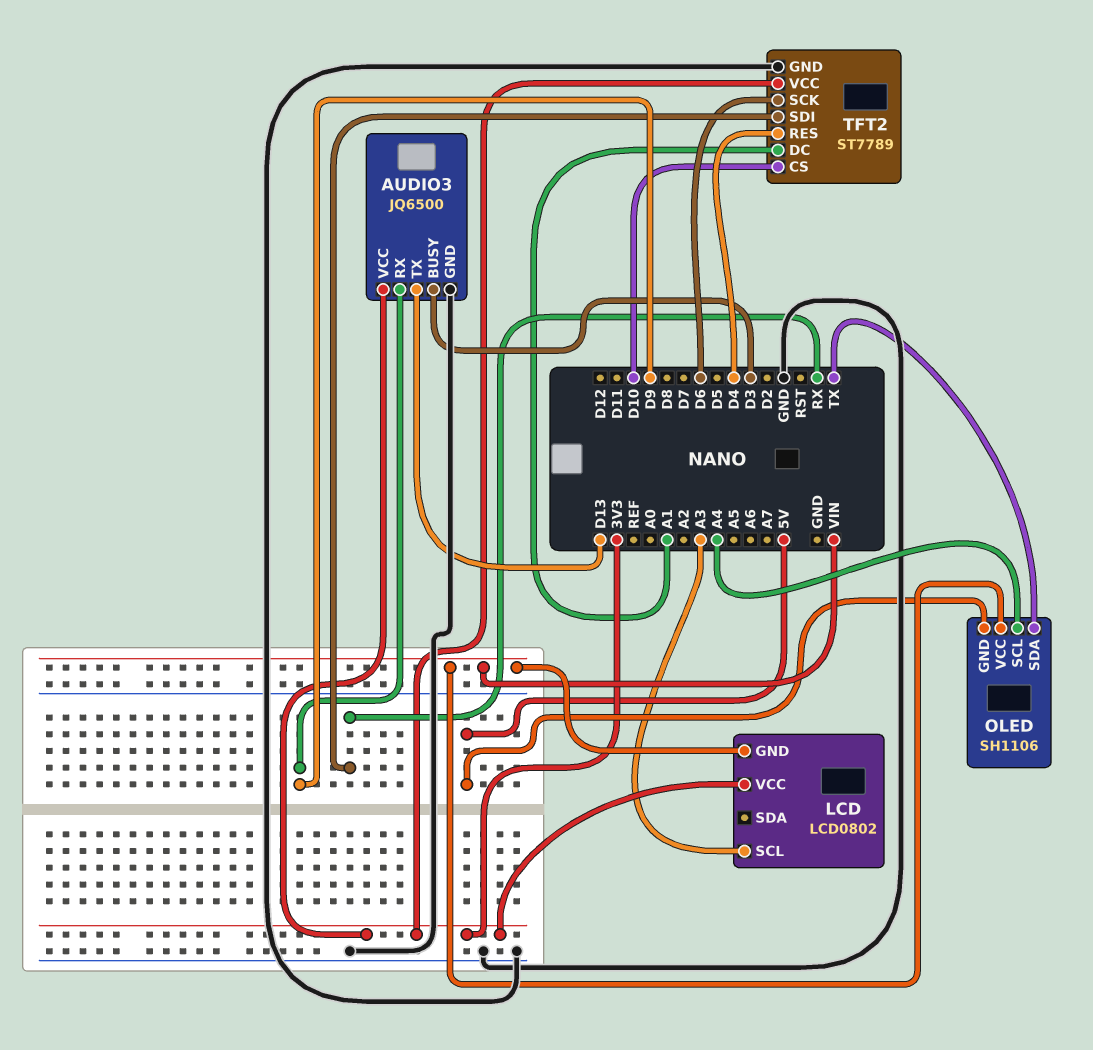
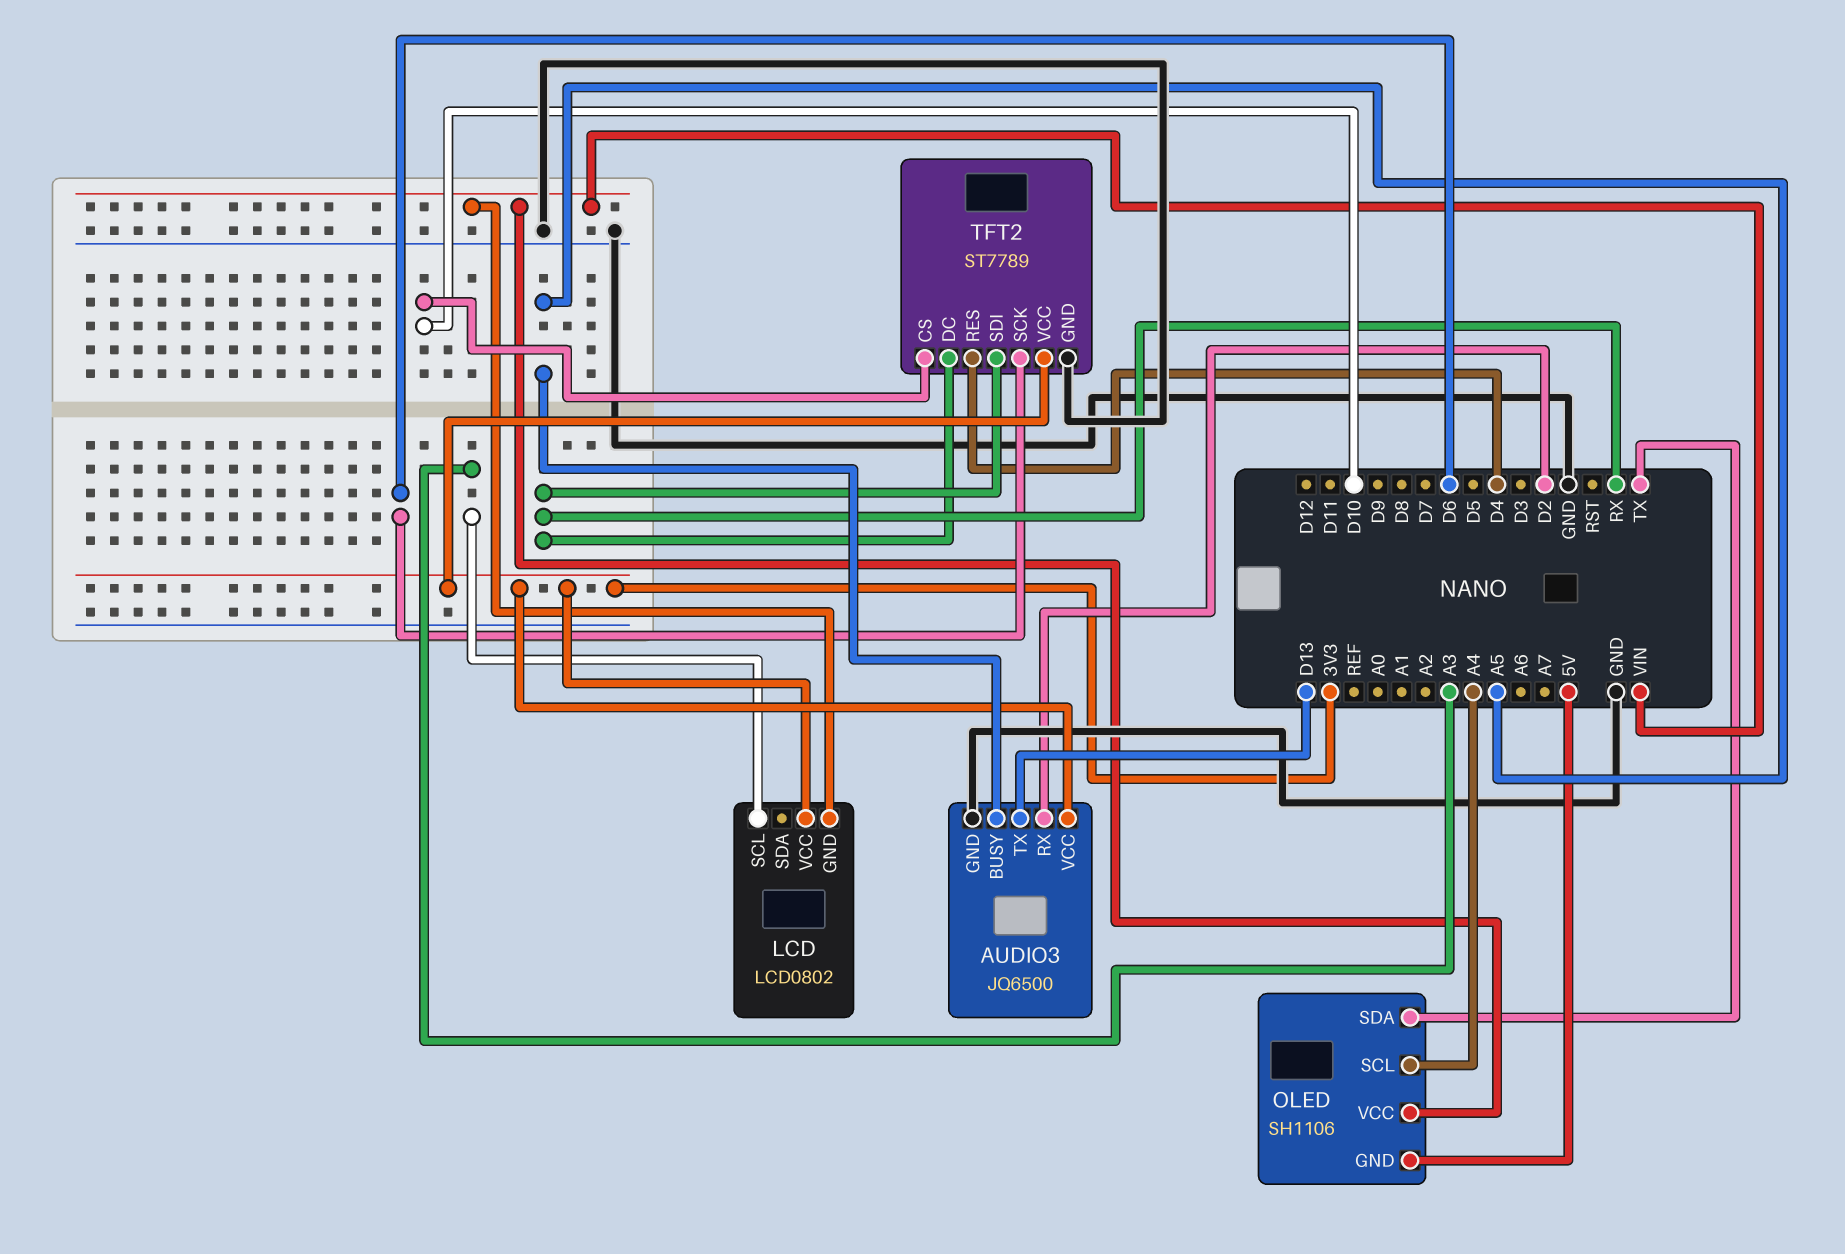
AUDIO3 pin BUSY: D3 -> A5
AUDIO3 pin RX: D9 -> D2
TFT2 pin DC: A1 -> RX

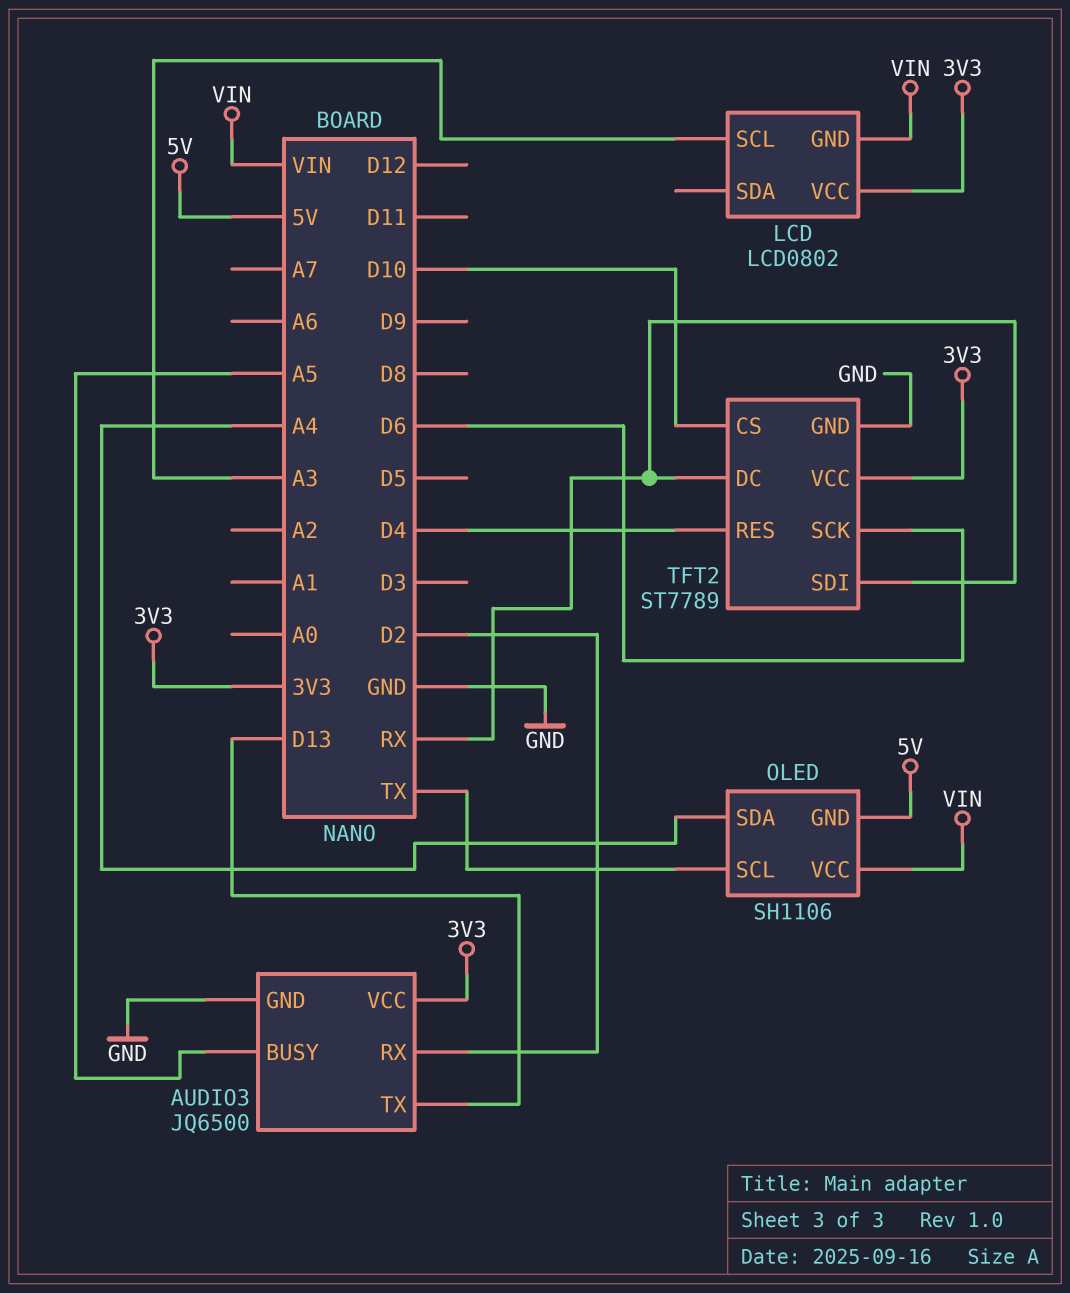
OLED pin SCL: A4 -> TX
OLED pin SDA: TX -> A4

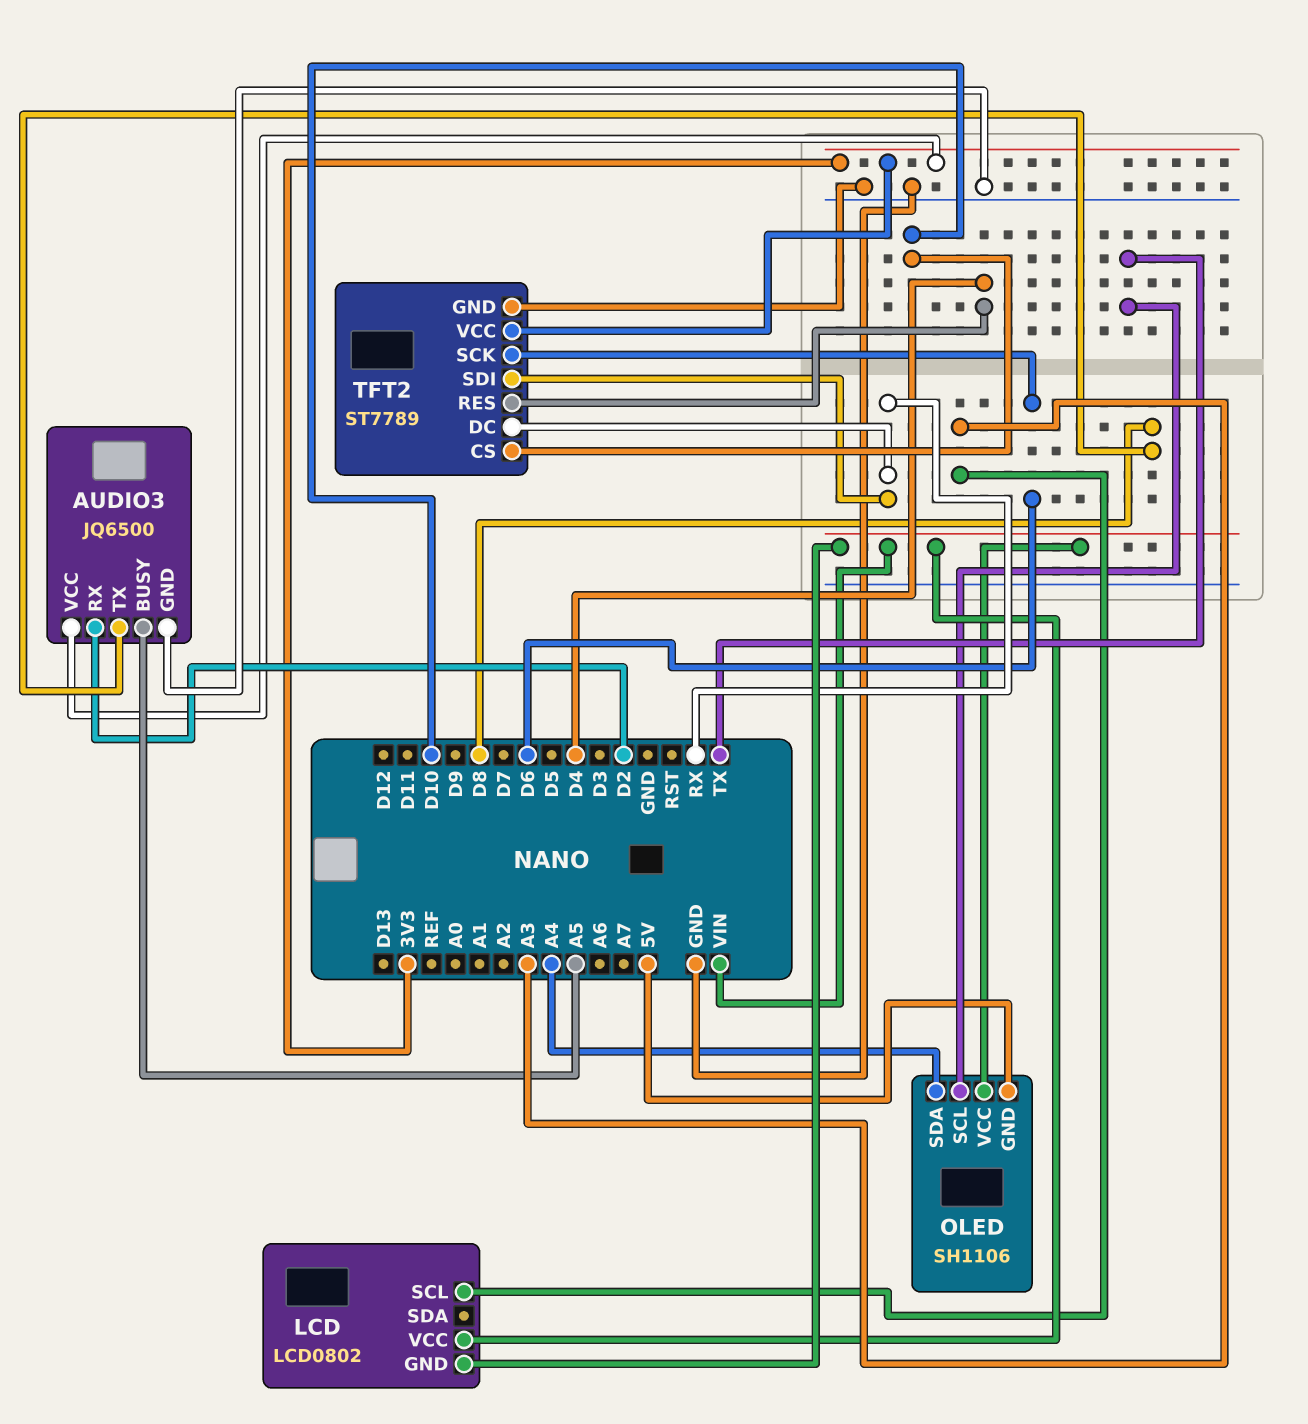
AUDIO3 pin TX: D13 -> D8
LCD pin VCC: 3V3 -> VIN

